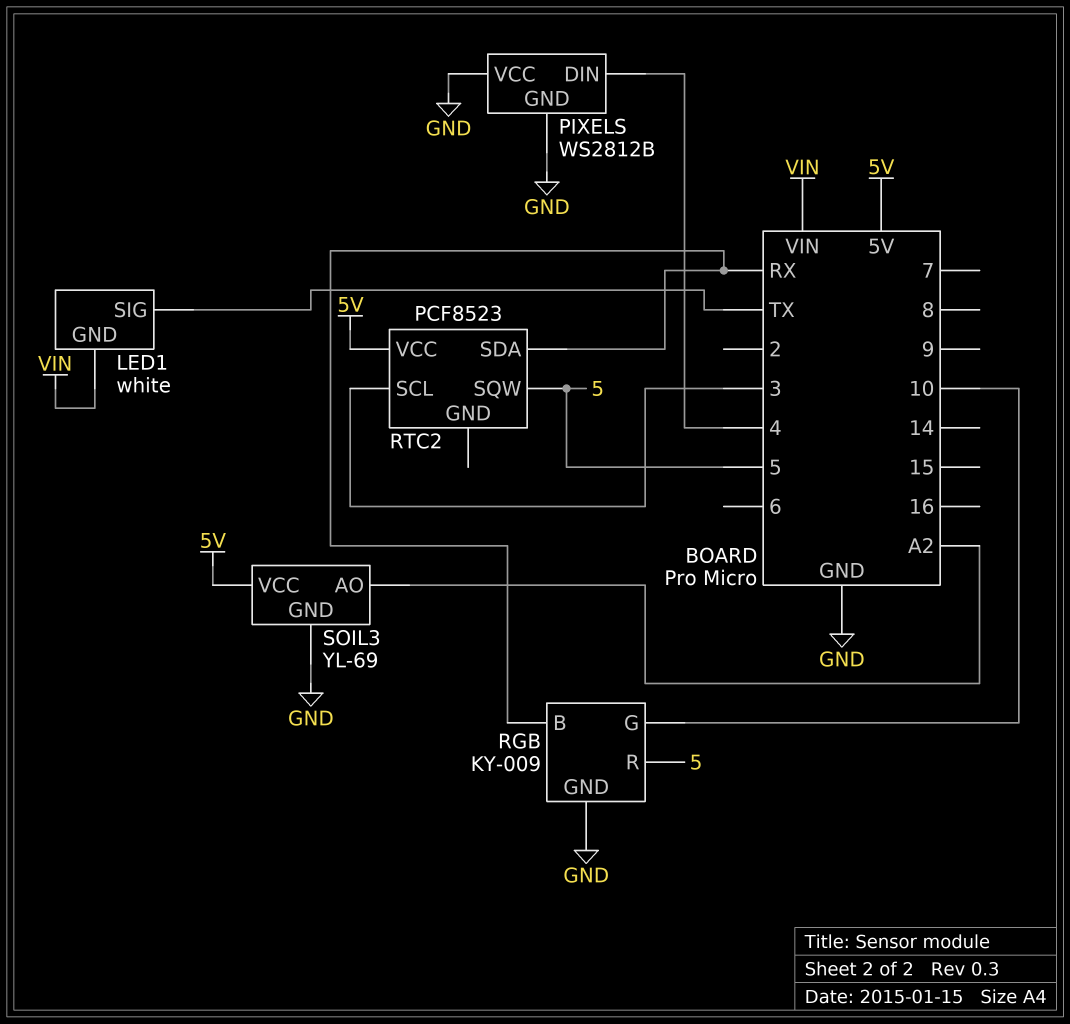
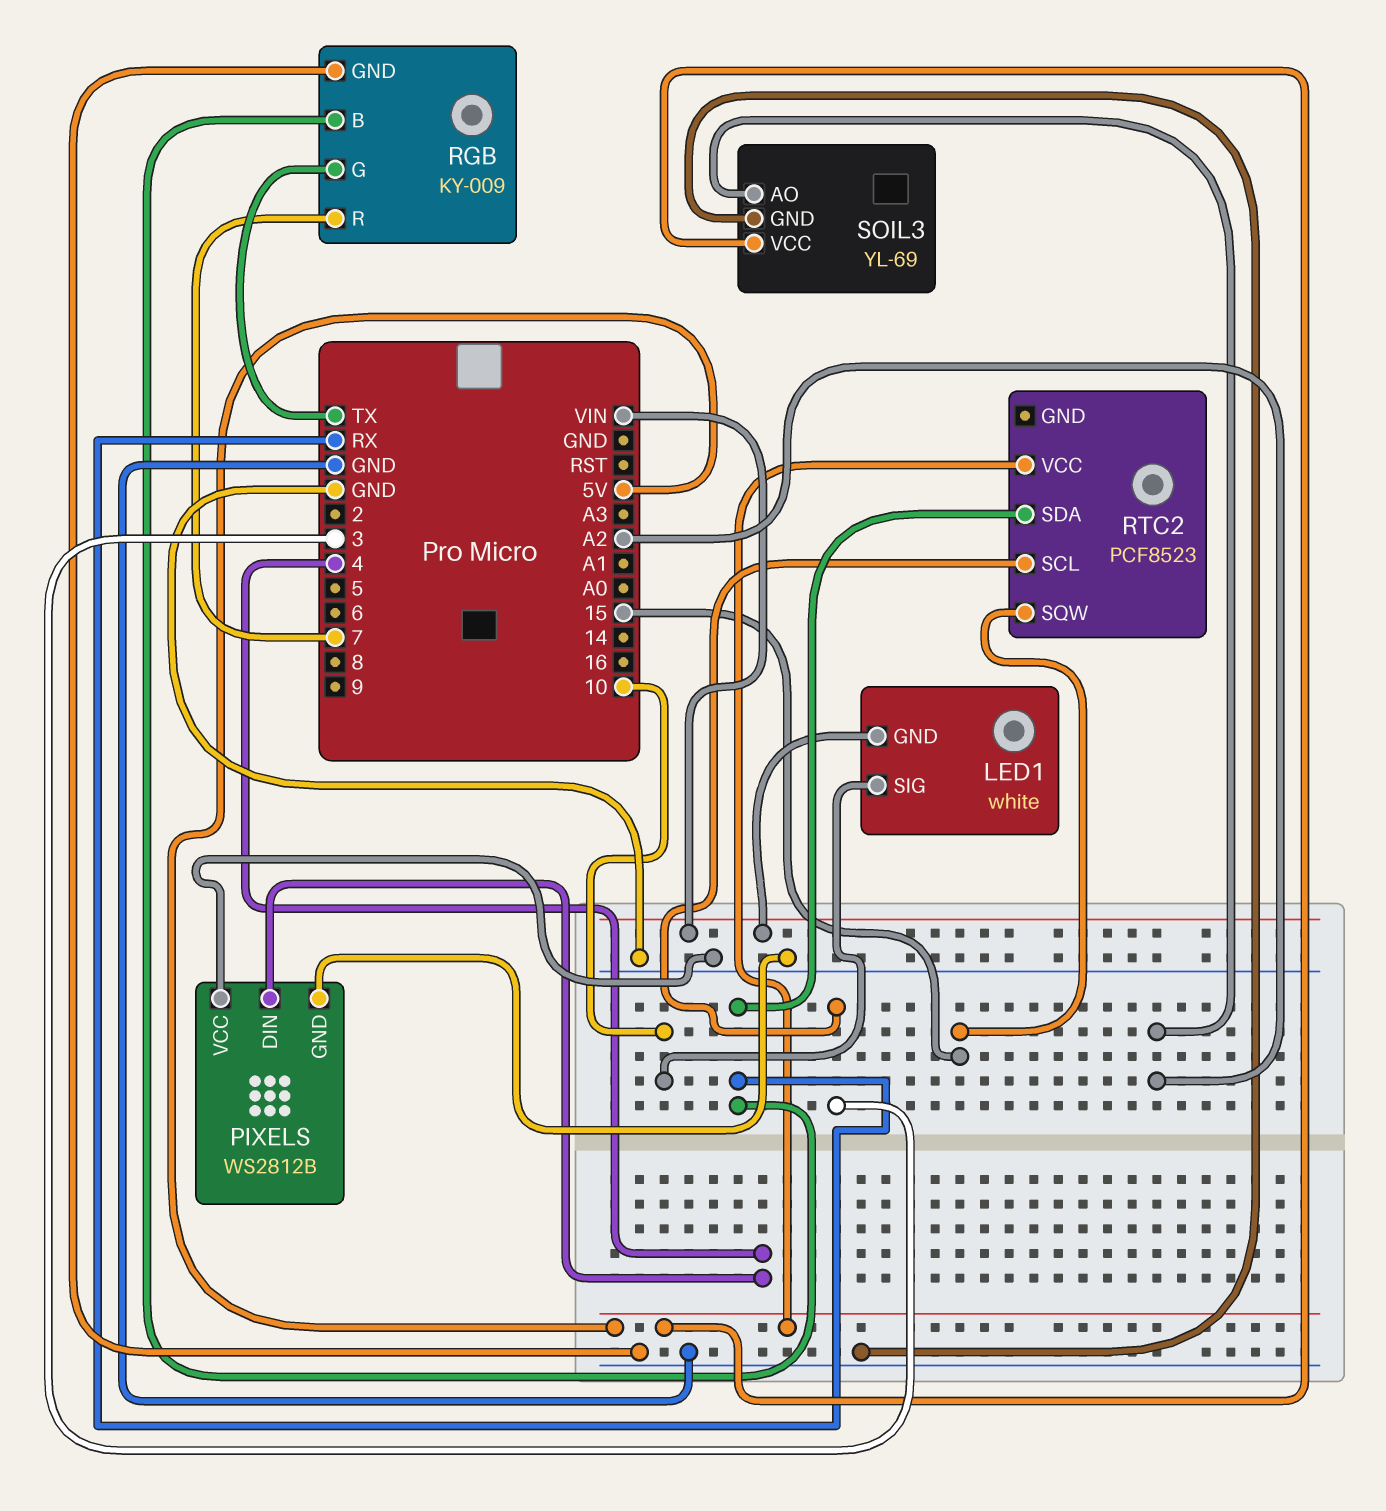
LED1 pin SIG: TX -> 10
RGB pin G: 10 -> TX
RGB pin R: 5 -> 7
RTC2 pin SQW: 5 -> 15

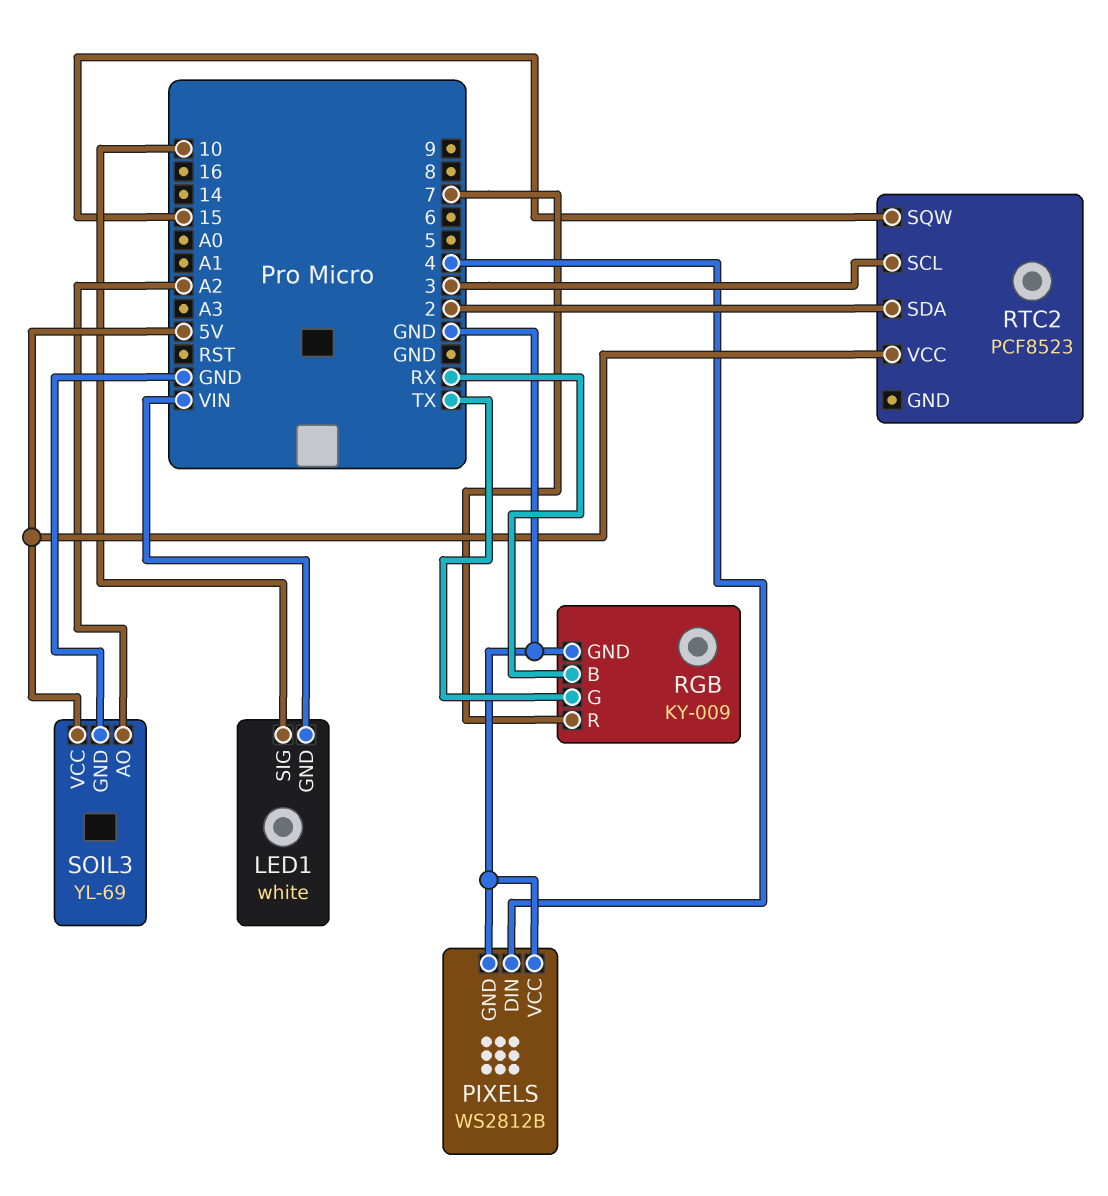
RTC2 pin SDA: RX -> 2

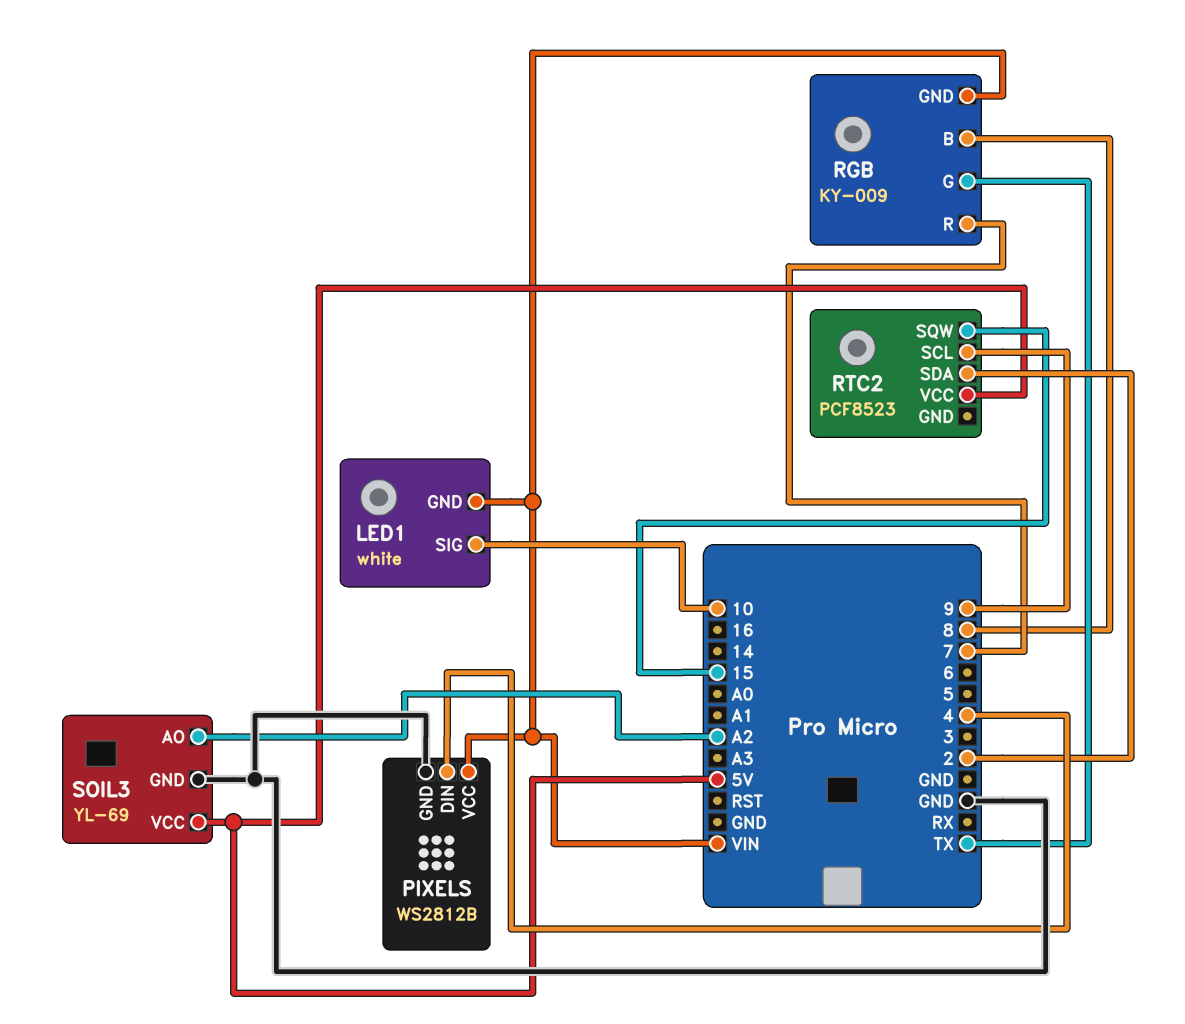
PIXELS pin VCC: GND -> VIN
RGB pin B: RX -> 8
RGB pin GND: GND -> VIN
RTC2 pin SCL: 3 -> 9

